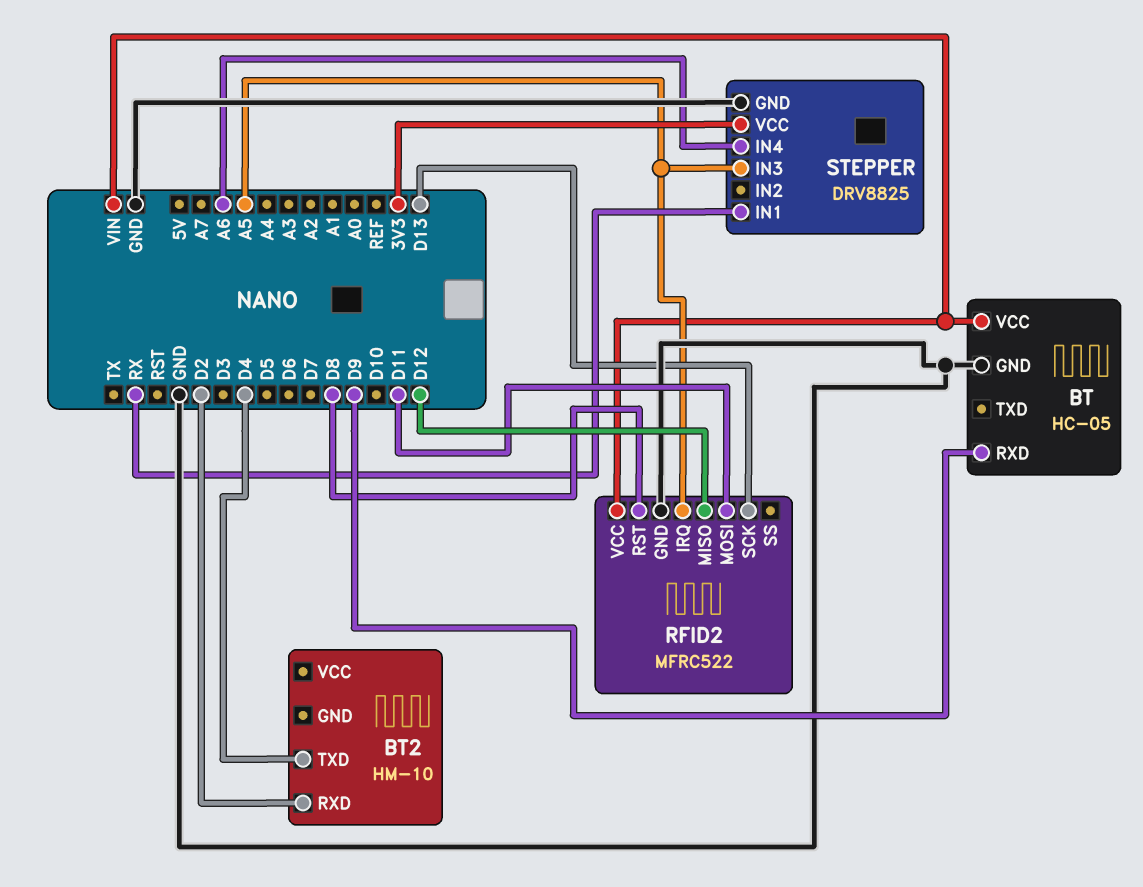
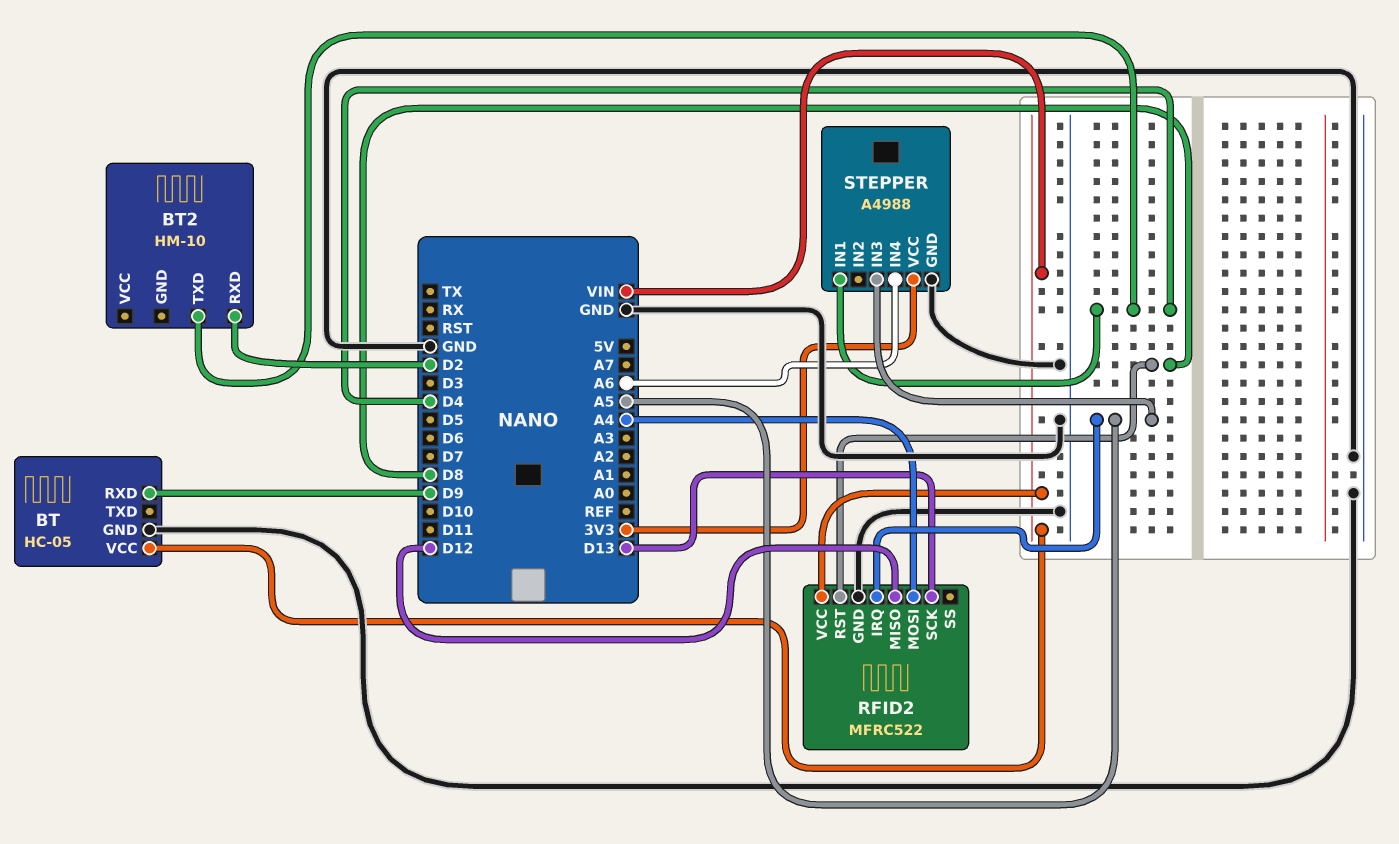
RFID2 pin MOSI: D11 -> A4
STEPPER: DRV8825 -> A4988
STEPPER pin IN1: RX -> D4

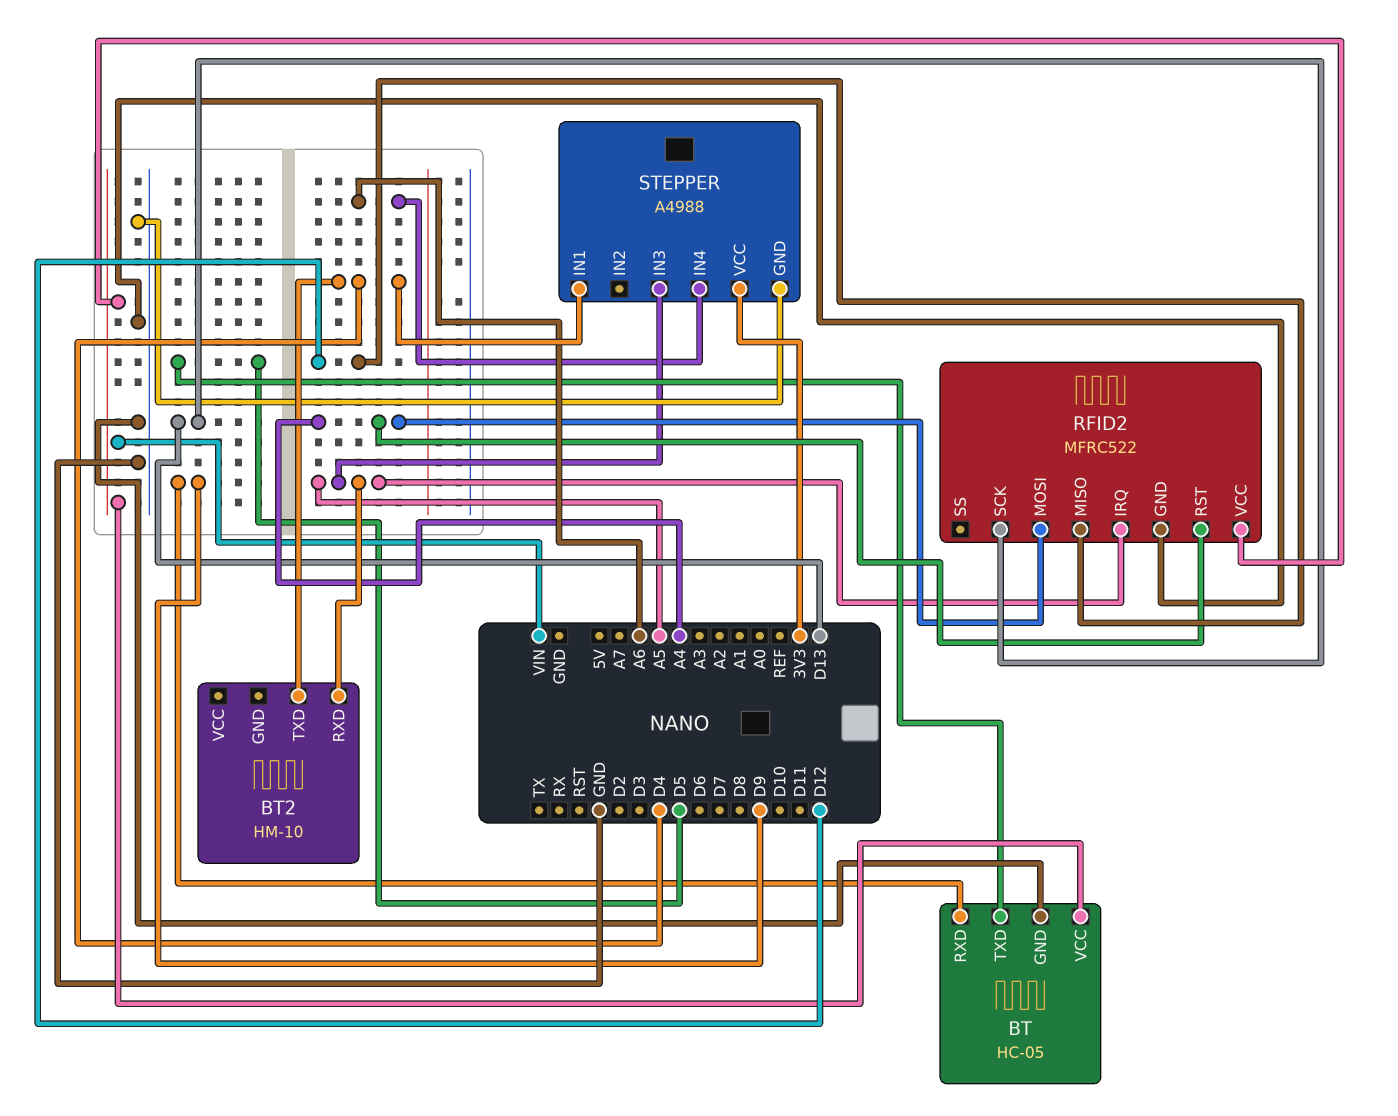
BT pin TXD: none -> D5
BT2 pin RXD: D2 -> A5
RFID2 pin RST: D8 -> A4

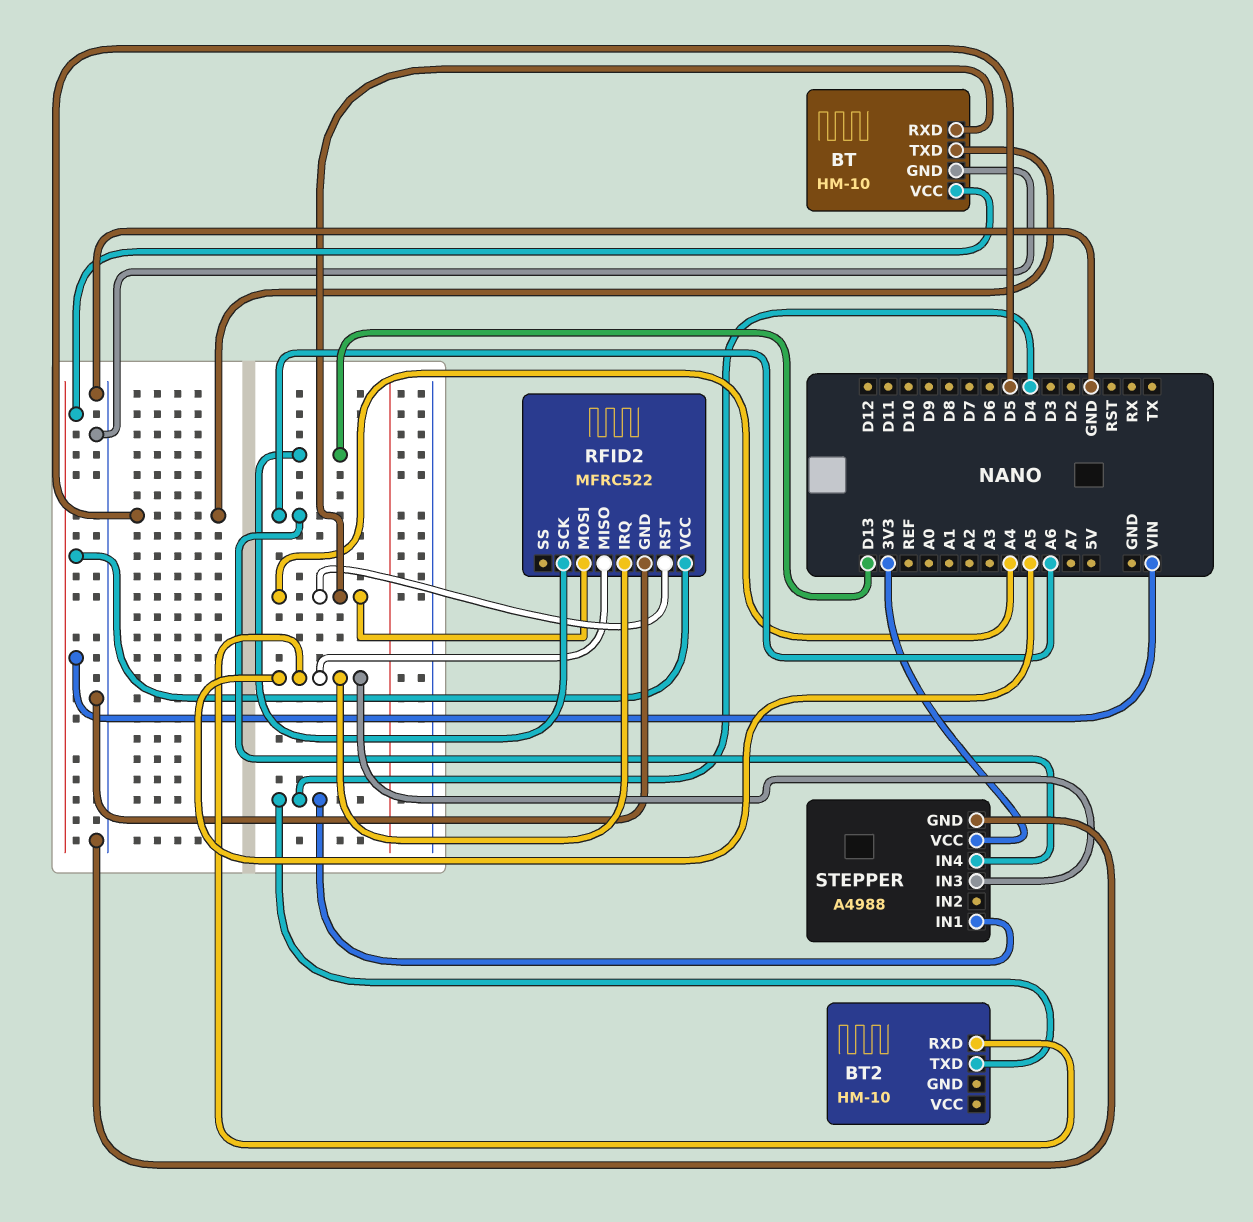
BT: HC-05 -> HM-10
BT pin RXD: D9 -> A4
RFID2 pin MISO: D12 -> A5

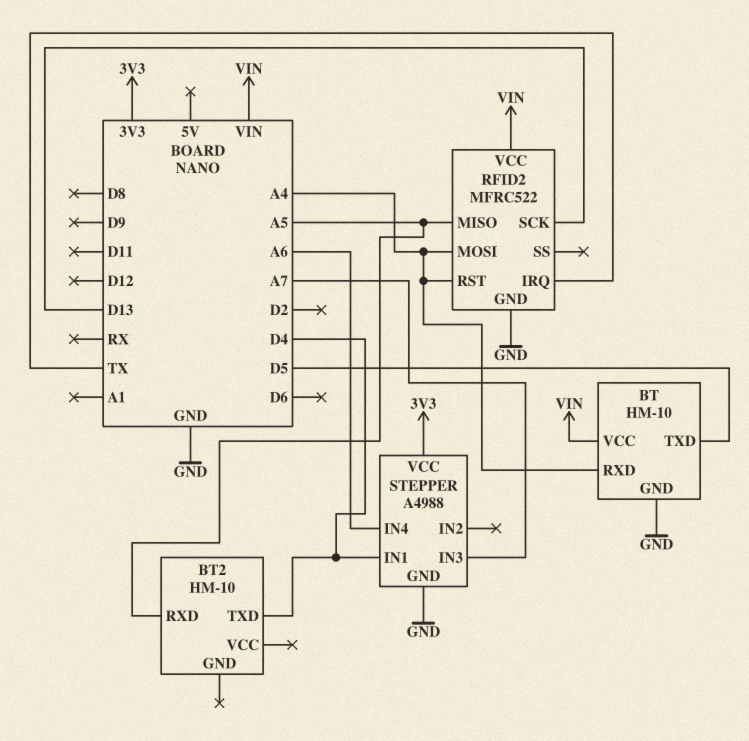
RFID2 pin IRQ: A5 -> TX
STEPPER pin IN3: A5 -> A7

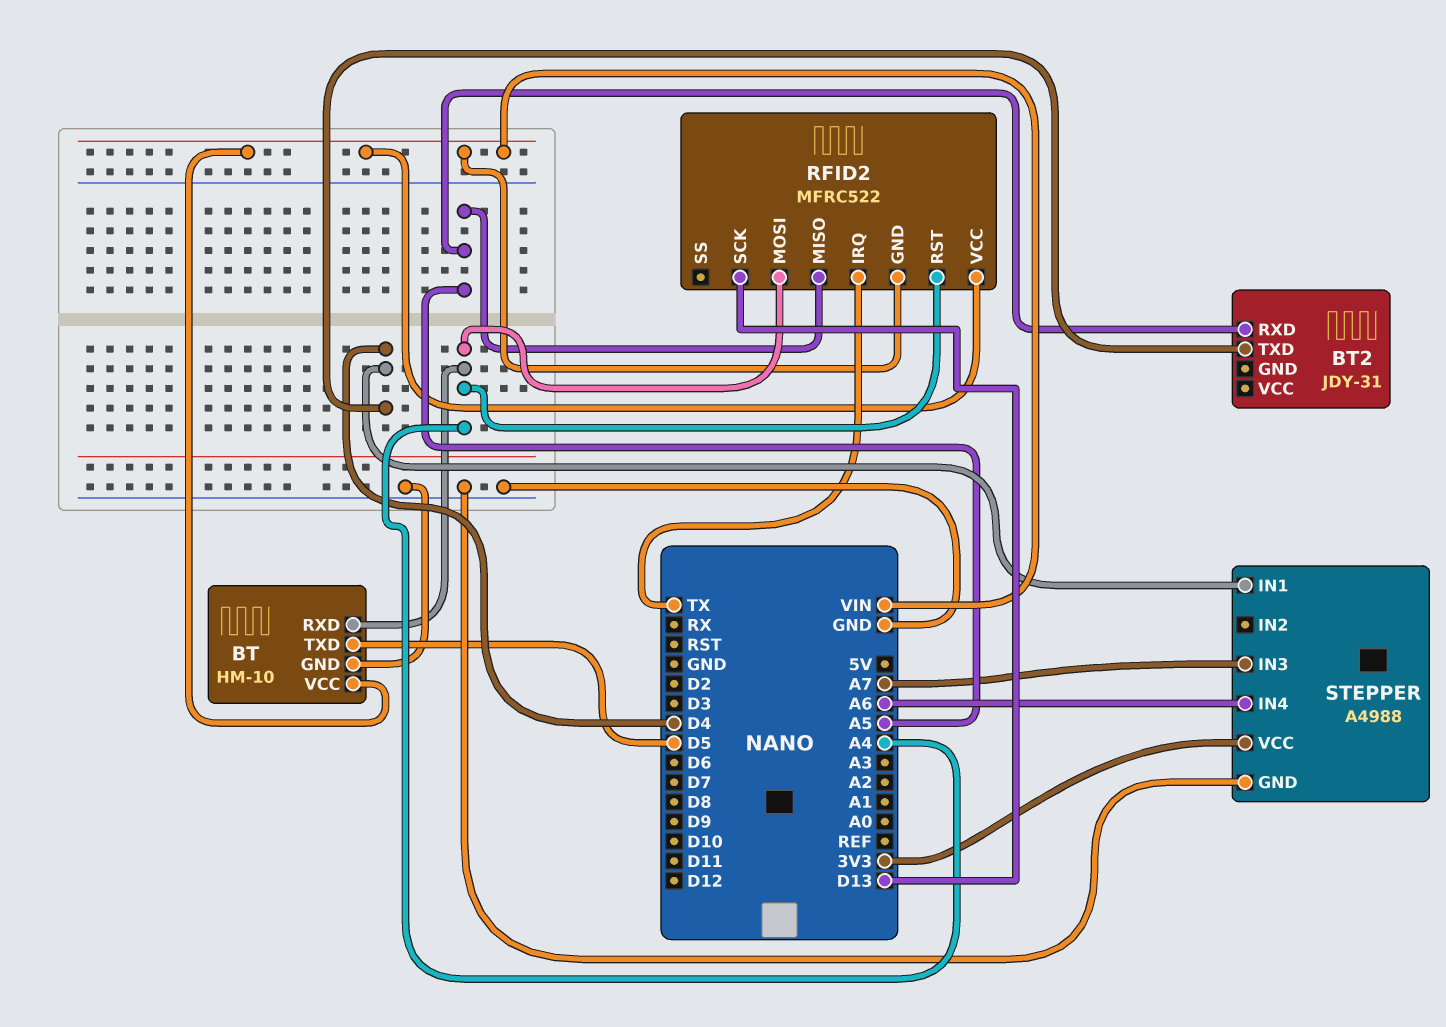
BT2: HM-10 -> JDY-31
RFID2 pin GND: GND -> VIN

